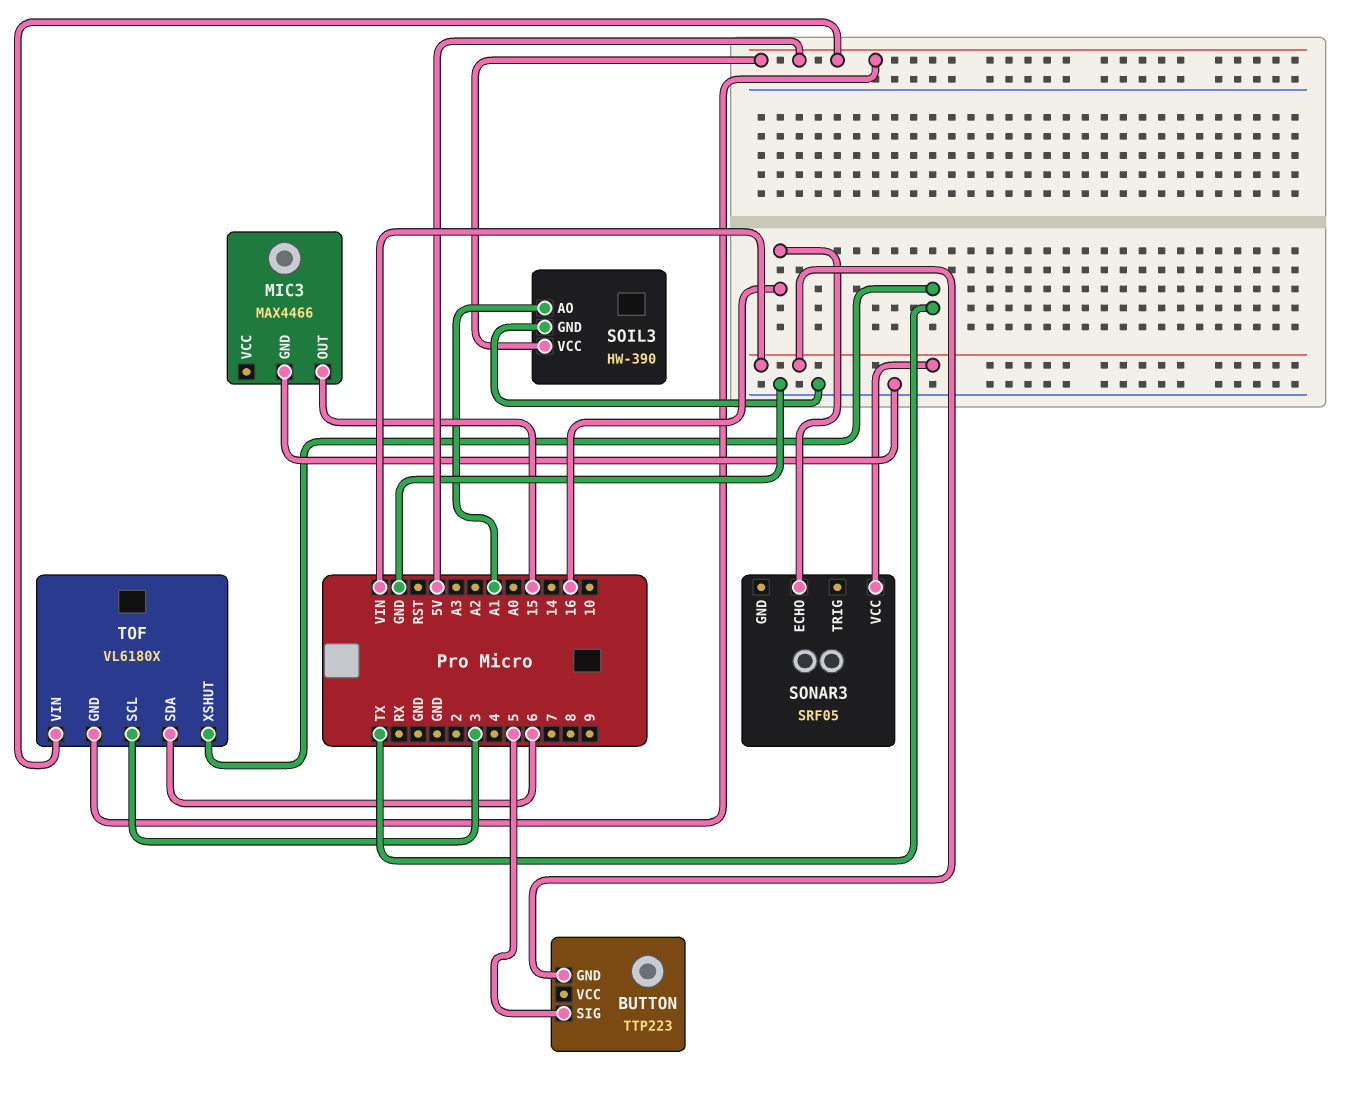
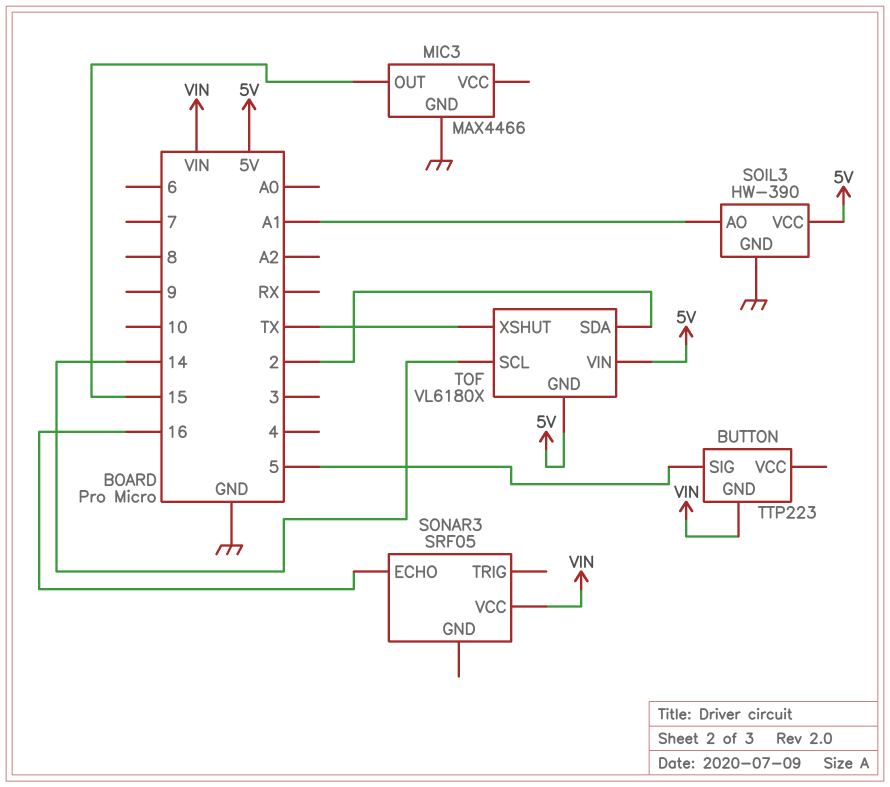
TOF pin SCL: 3 -> 14
TOF pin SDA: 6 -> 2

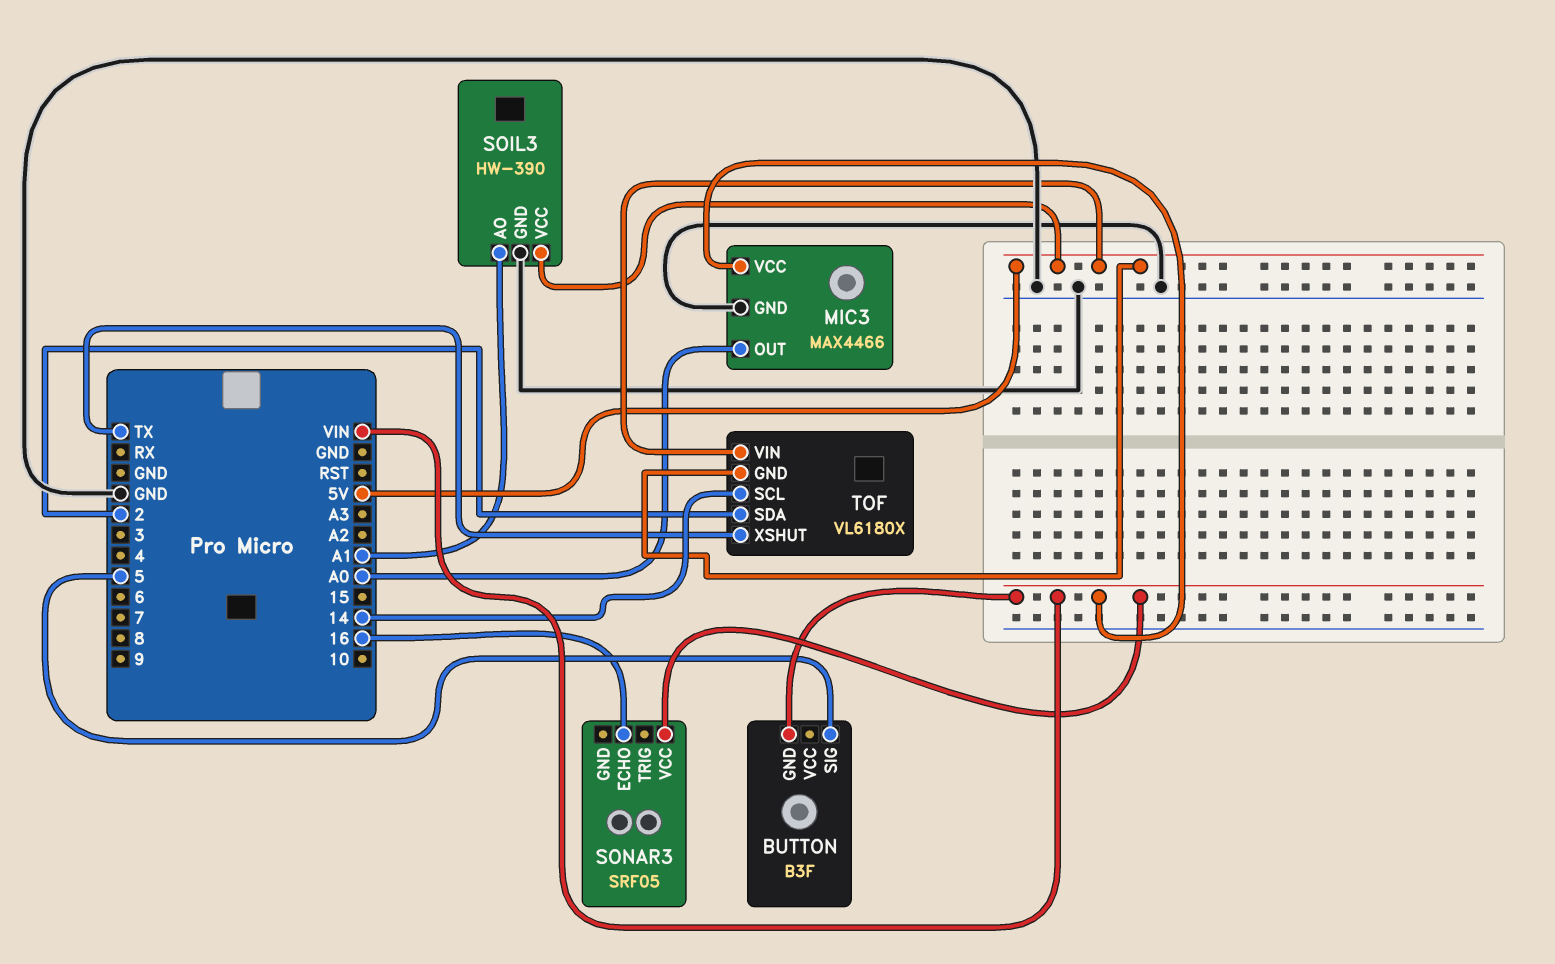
BUTTON: TTP223 -> B3F
MIC3 pin OUT: 15 -> A0
MIC3 pin VCC: none -> VIN

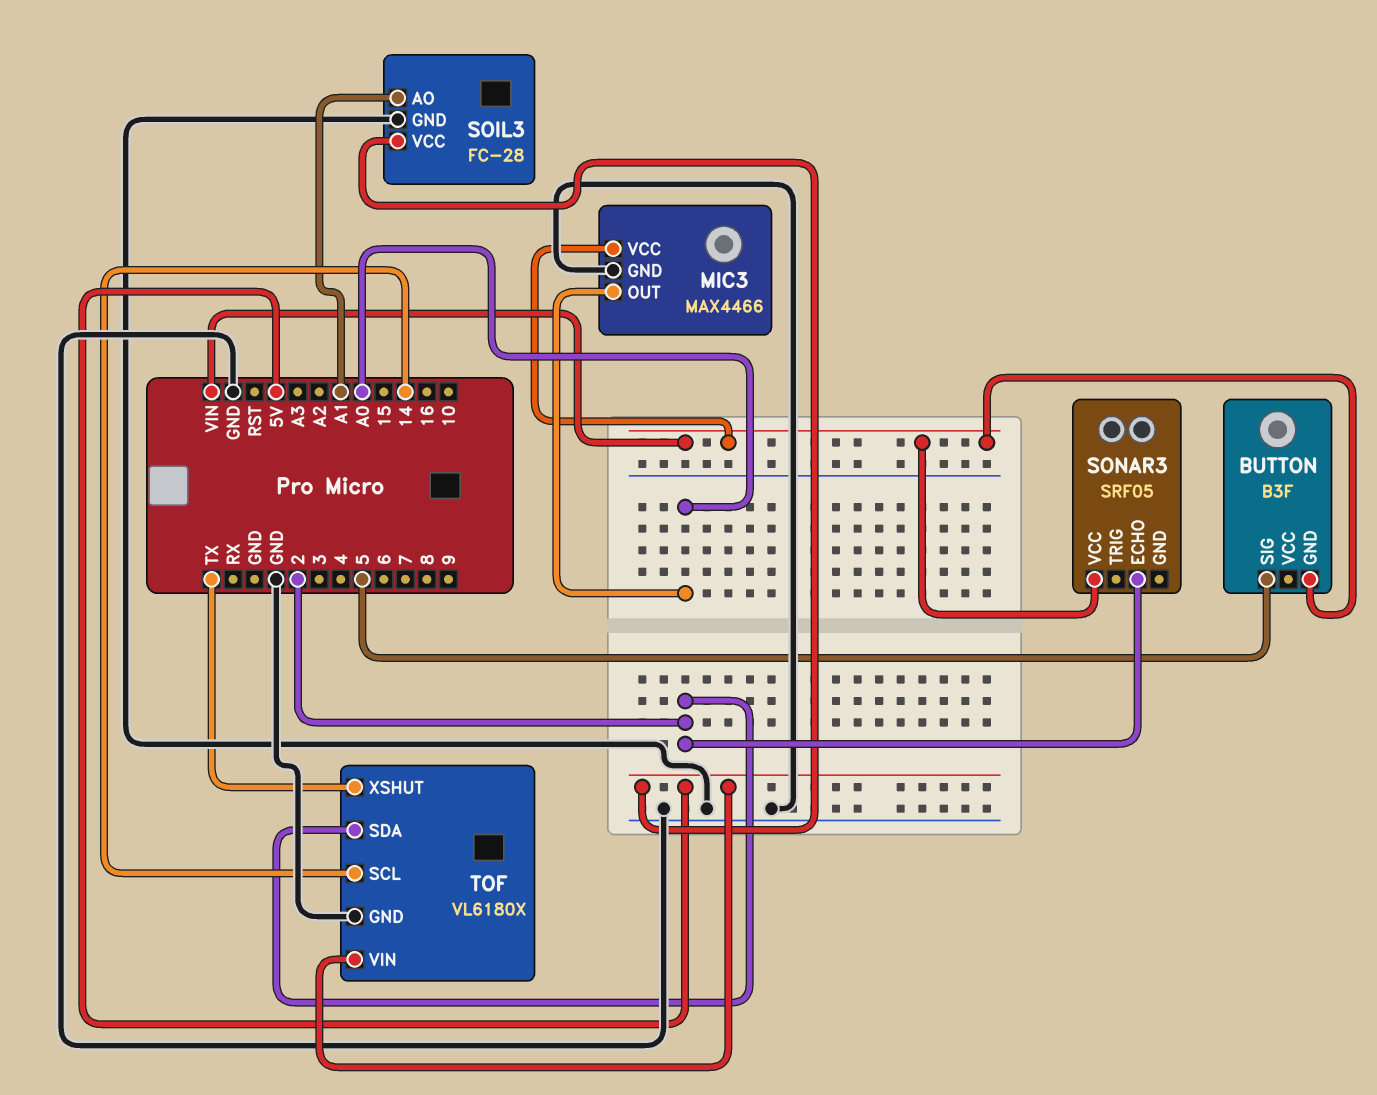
SOIL3: HW-390 -> FC-28
SONAR3 pin ECHO: 16 -> 2
TOF pin GND: 5V -> GND

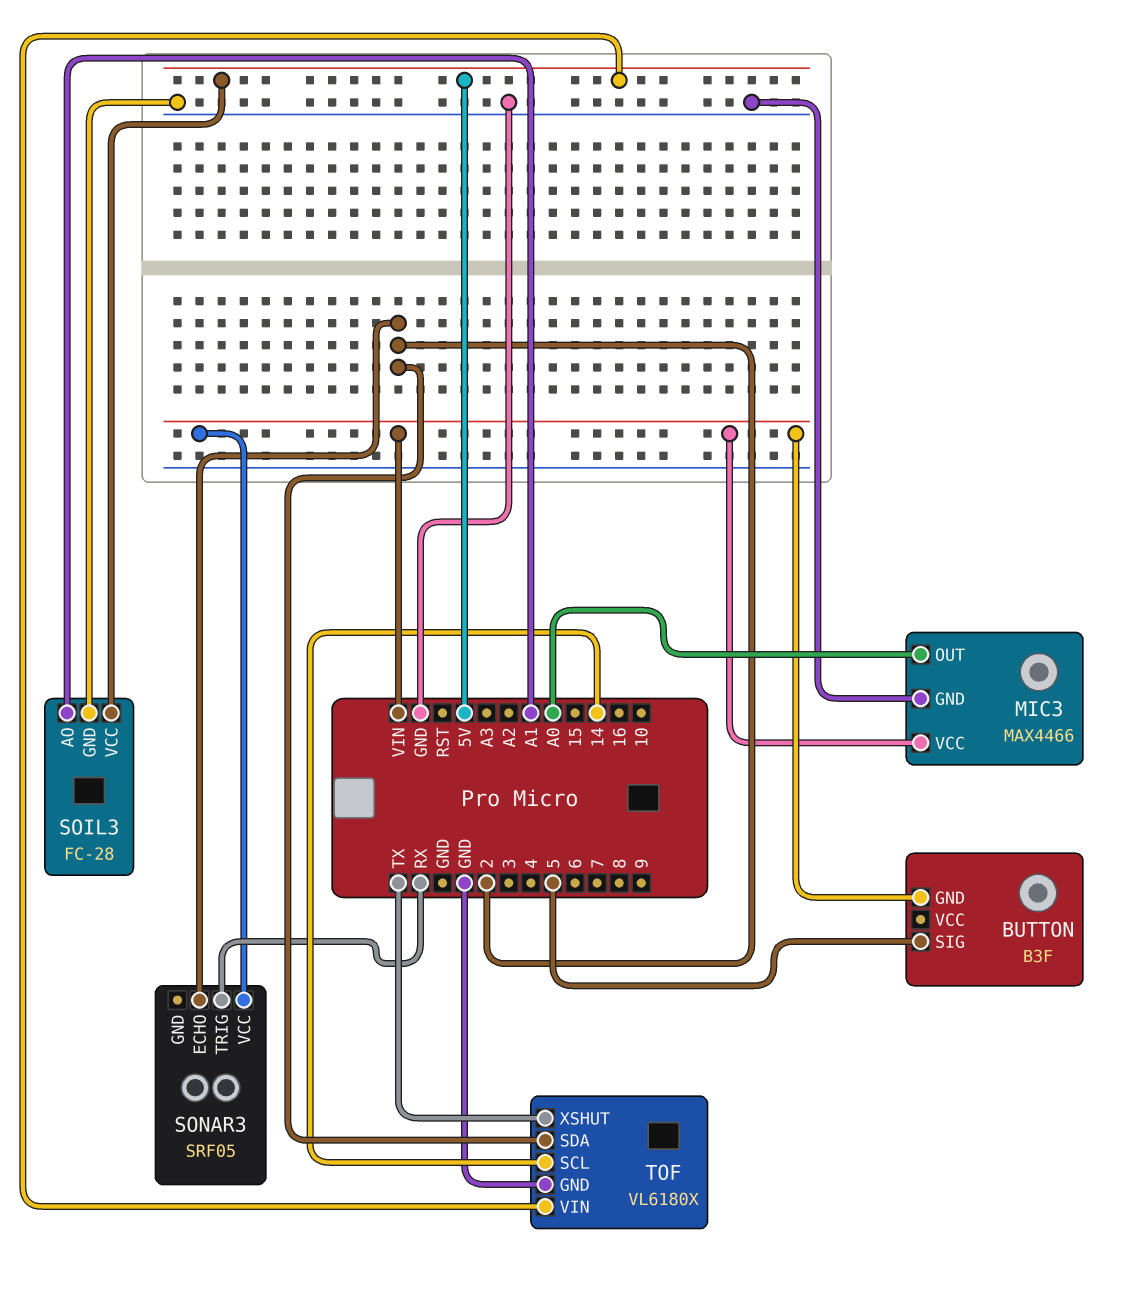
SONAR3 pin TRIG: none -> RX

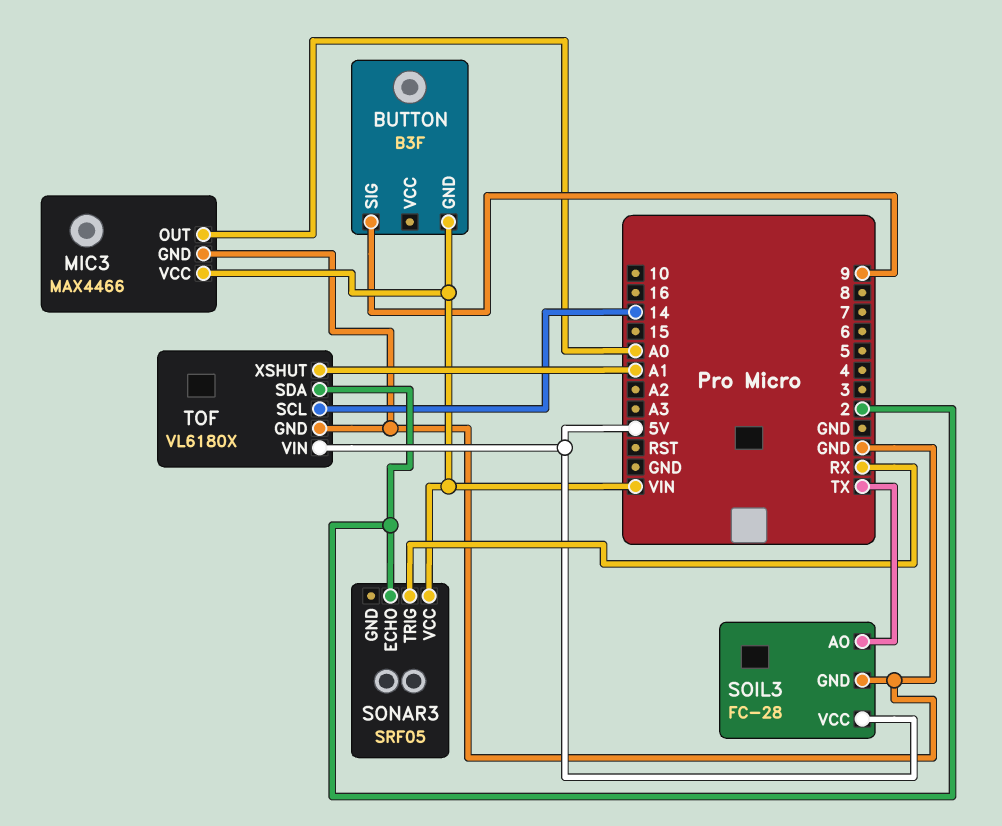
BUTTON pin SIG: 5 -> 9
SOIL3 pin AO: A1 -> TX
TOF pin XSHUT: TX -> A1

